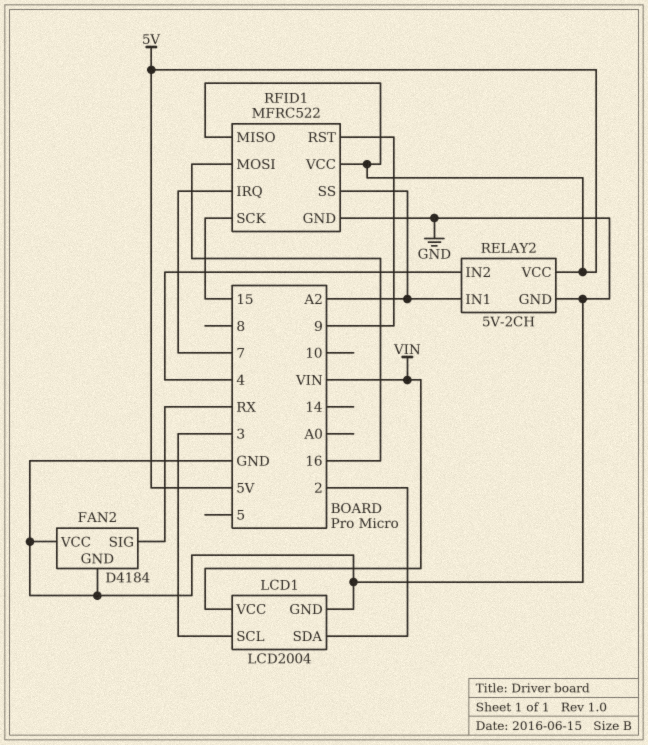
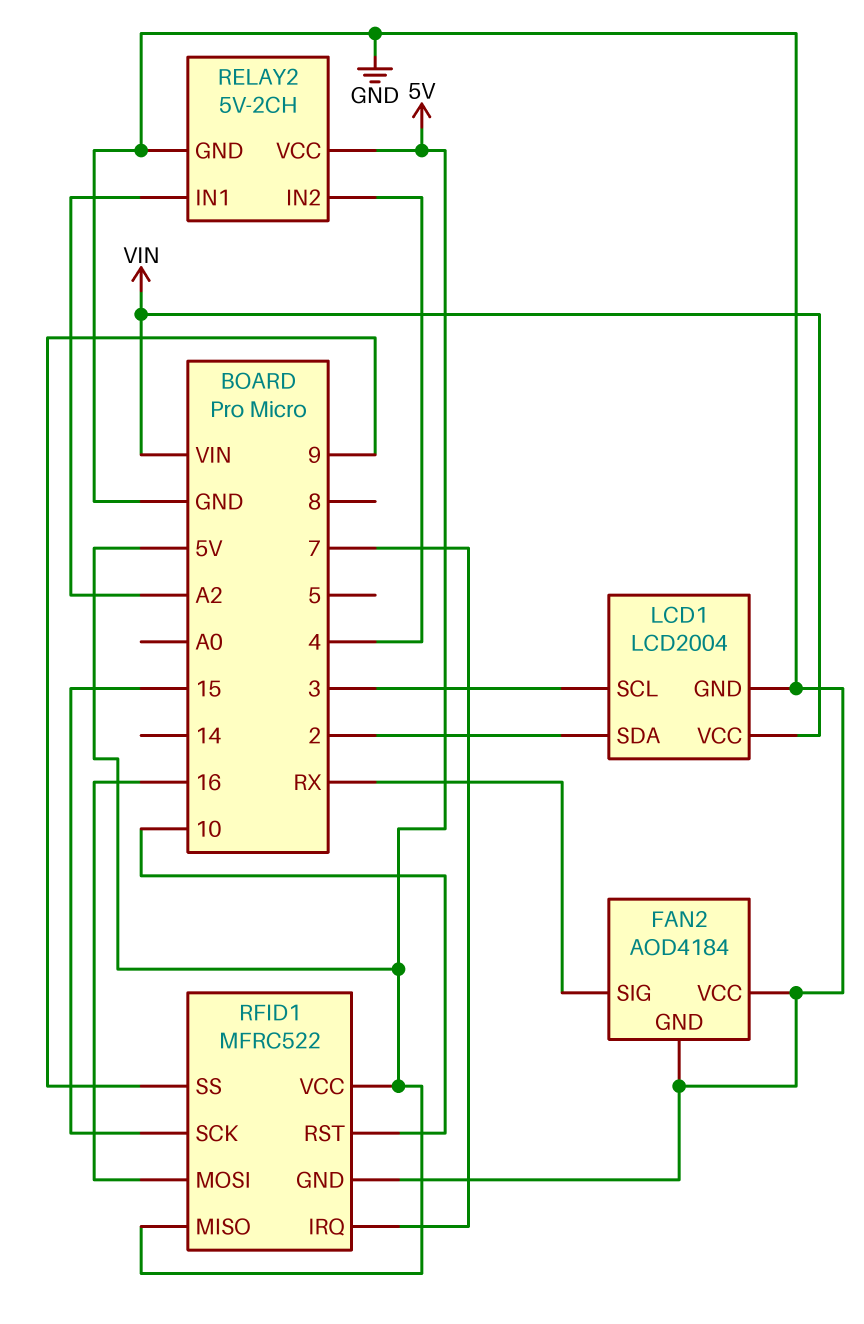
FAN2: D4184 -> AOD4184
RFID1 pin RST: 9 -> 10
RFID1 pin SS: A2 -> 9

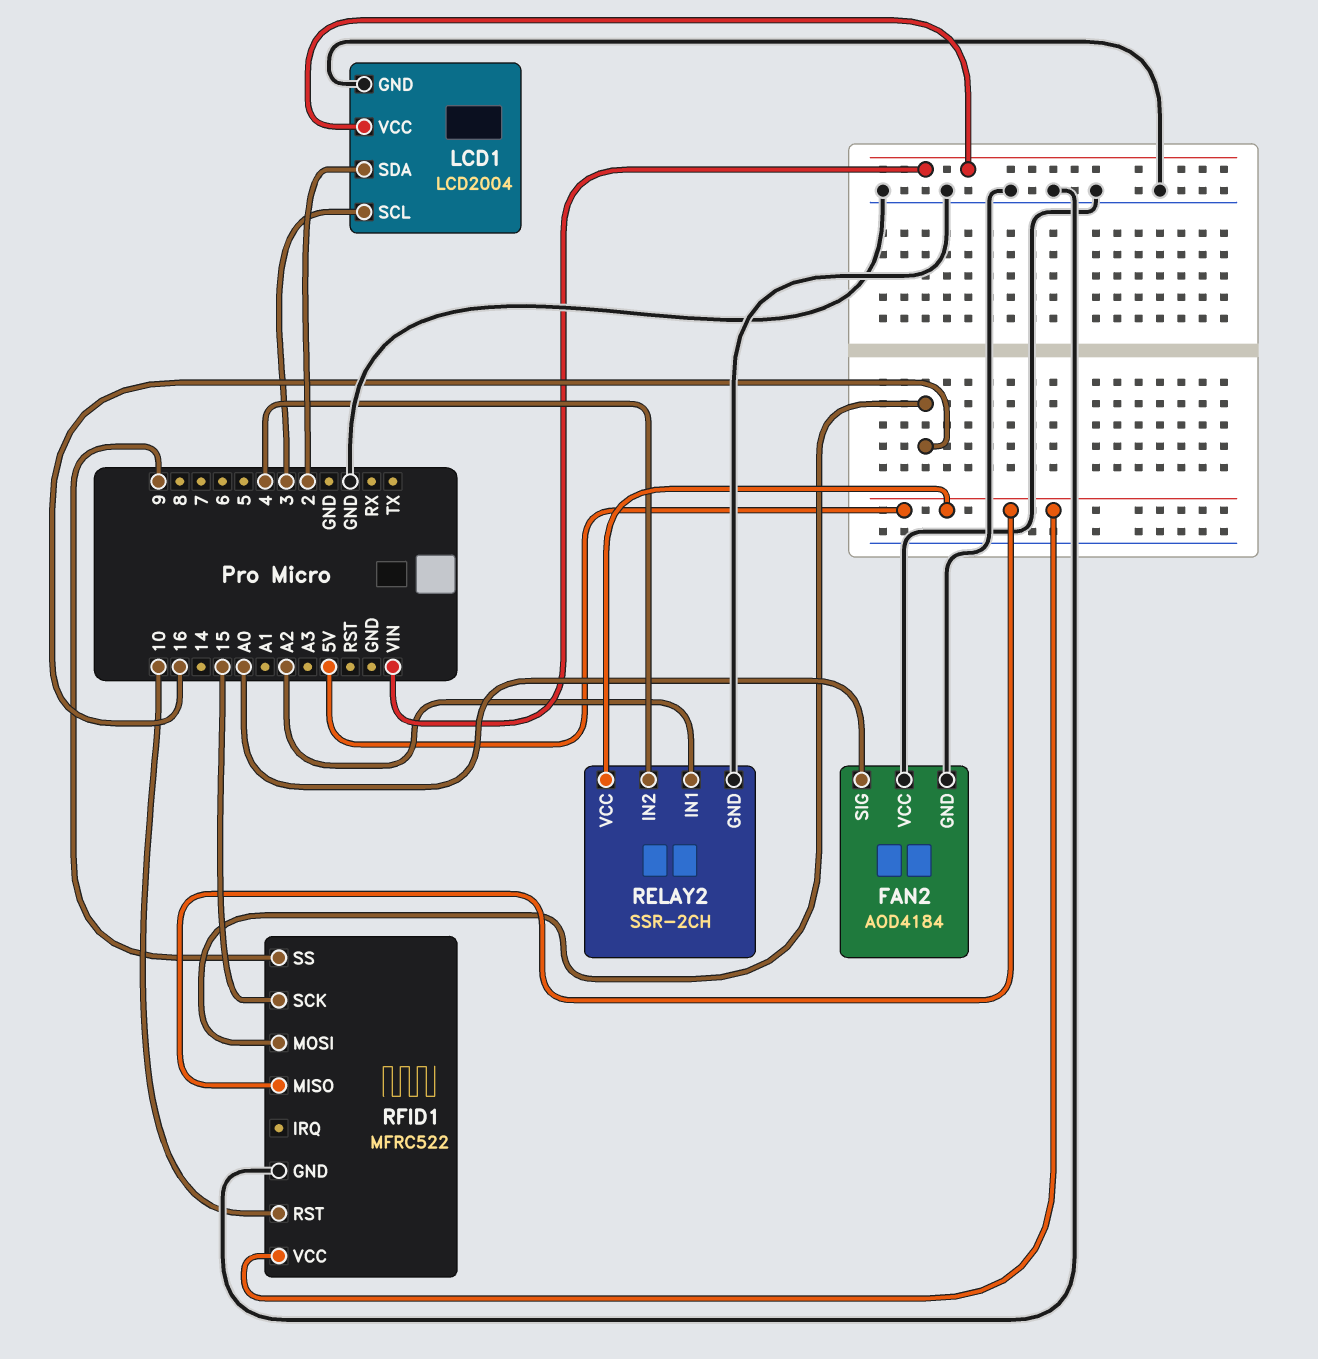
FAN2 pin SIG: RX -> A0
RELAY2: 5V-2CH -> SSR-2CH
RFID1 pin IRQ: 7 -> none

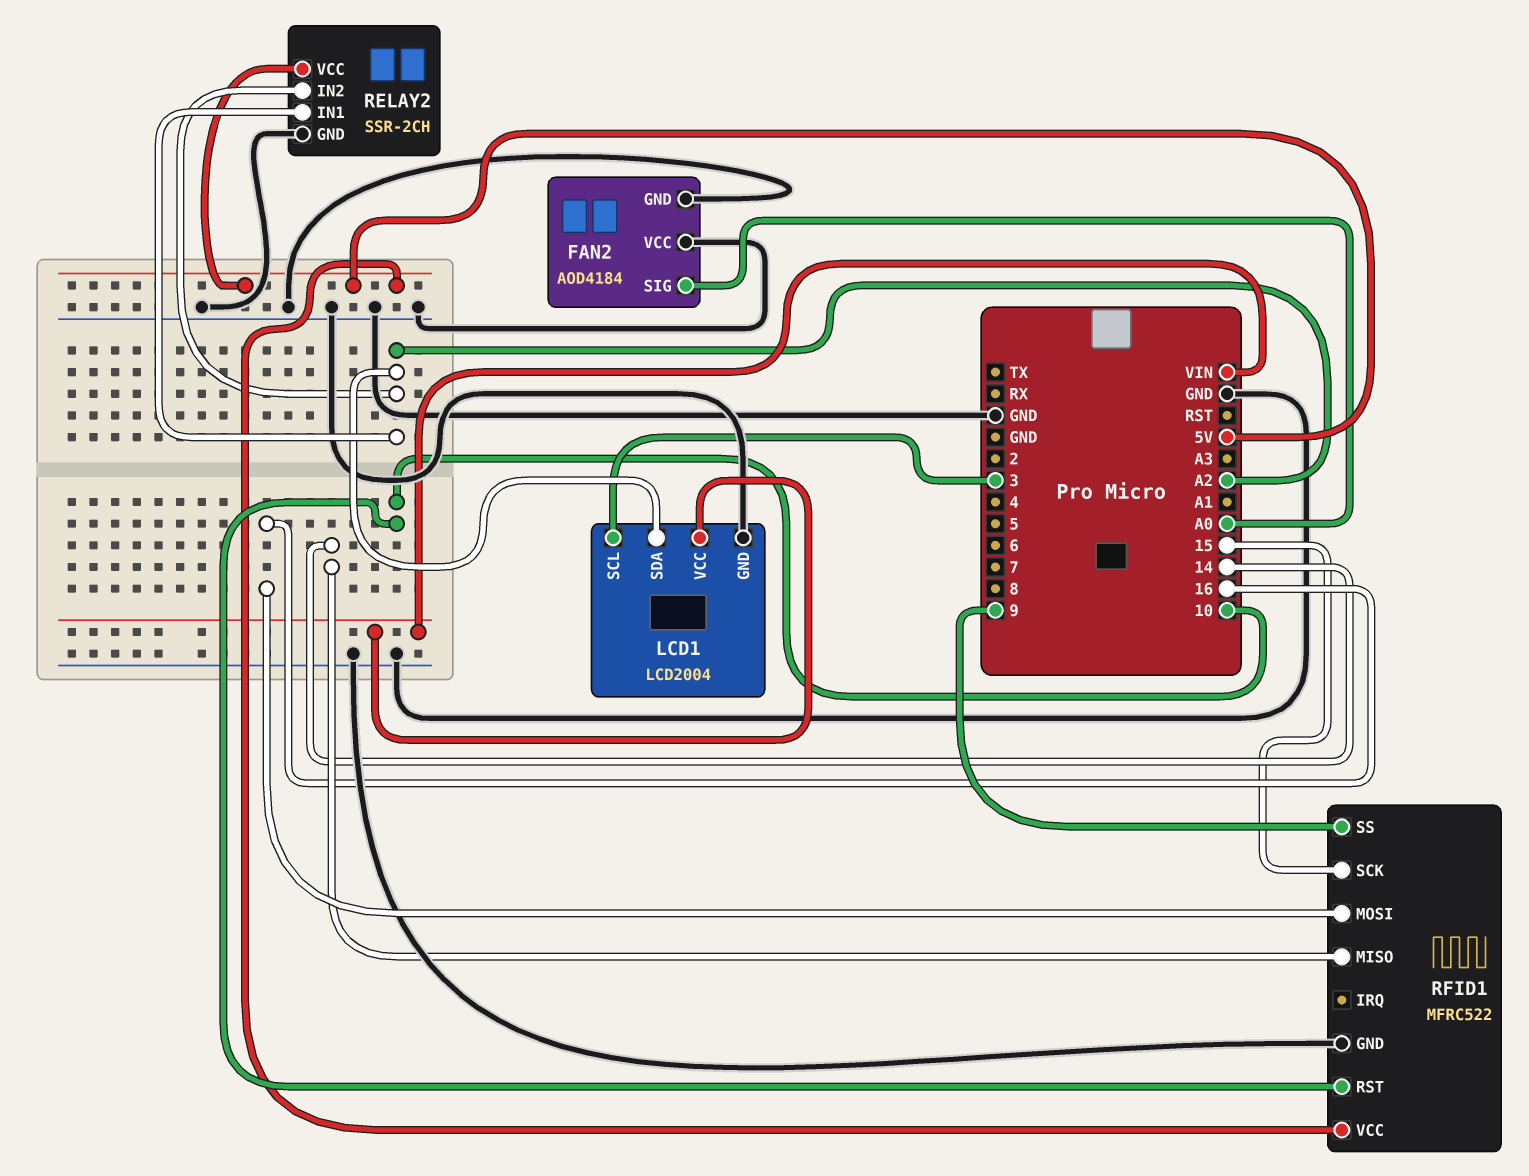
LCD1 pin SDA: 2 -> A2
RELAY2 pin IN2: 4 -> A2
RFID1 pin MISO: 5V -> 14

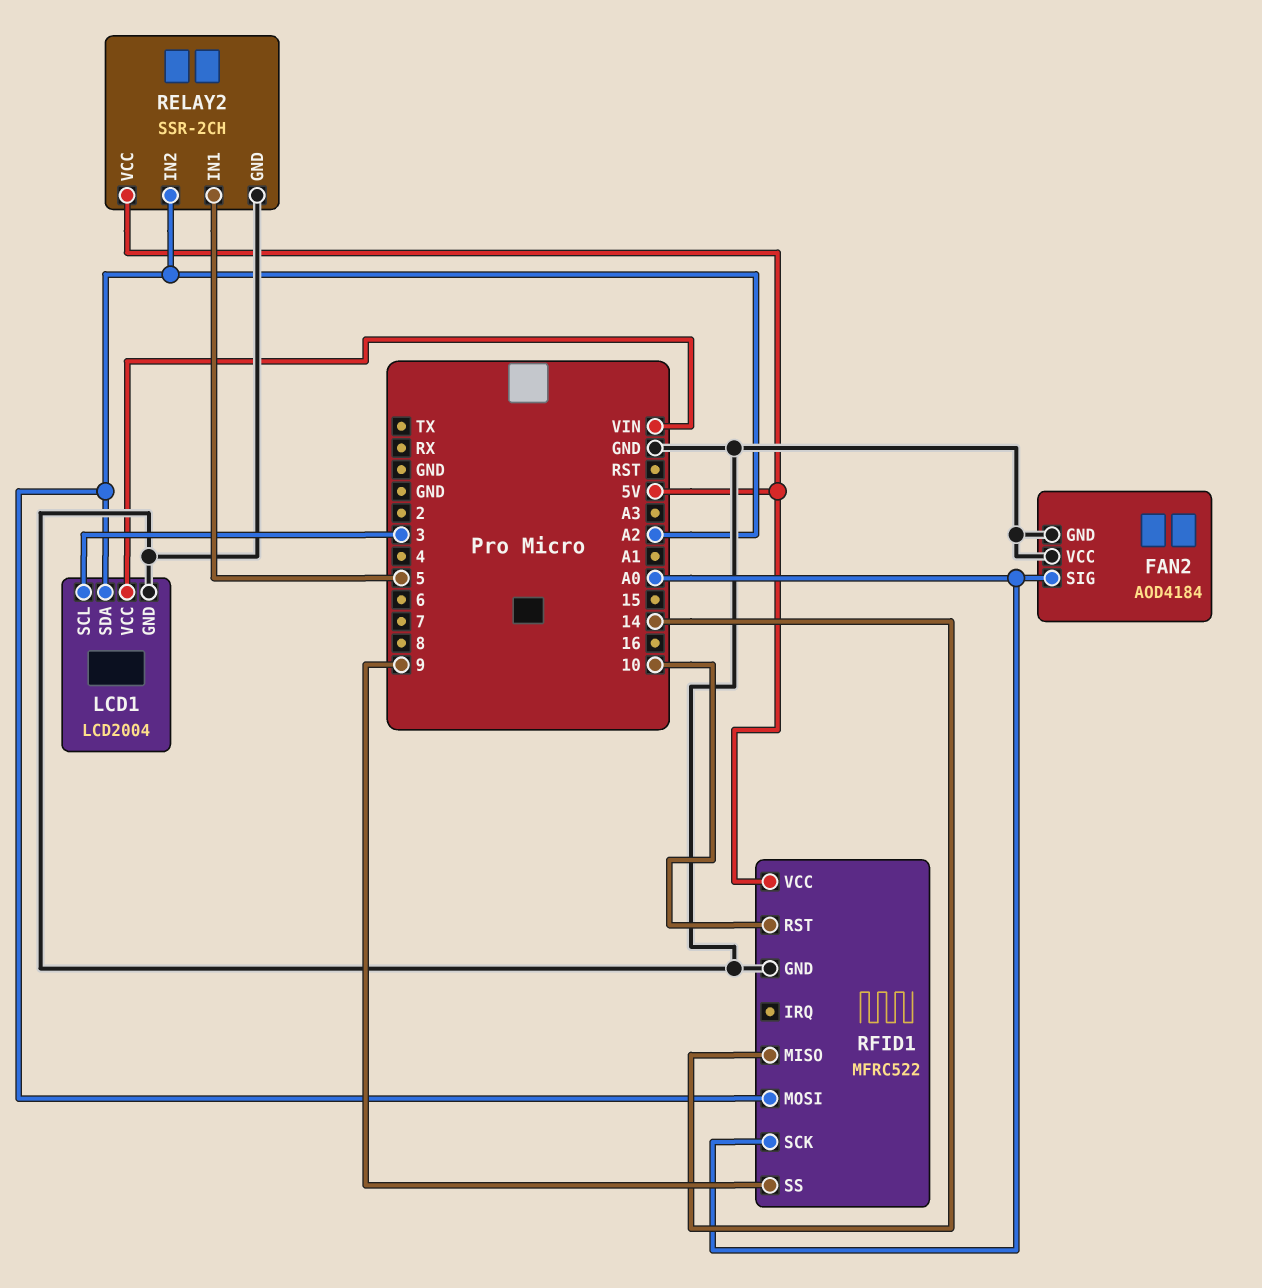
RELAY2 pin IN1: A2 -> 5
RFID1 pin MOSI: 16 -> A2
RFID1 pin SCK: 15 -> A0

